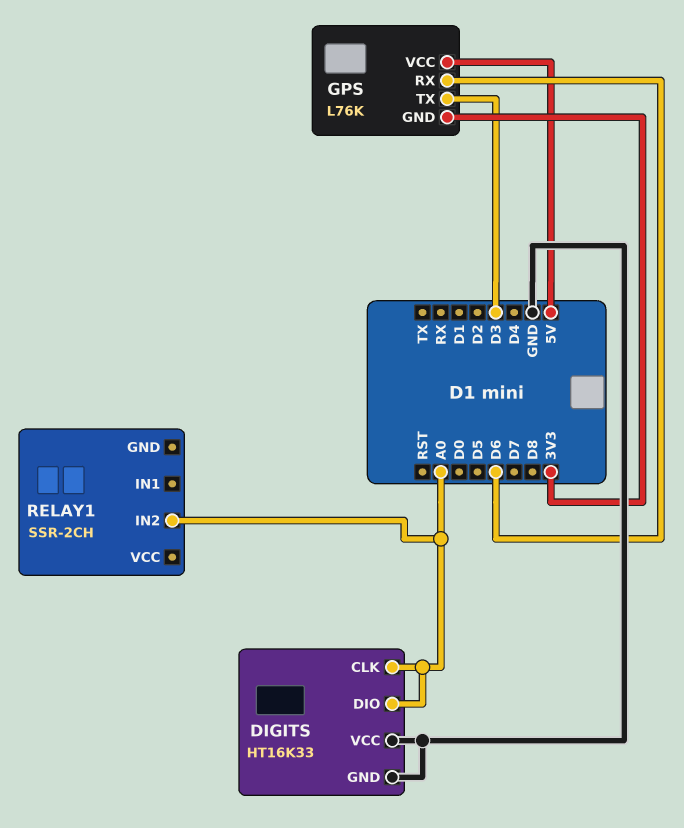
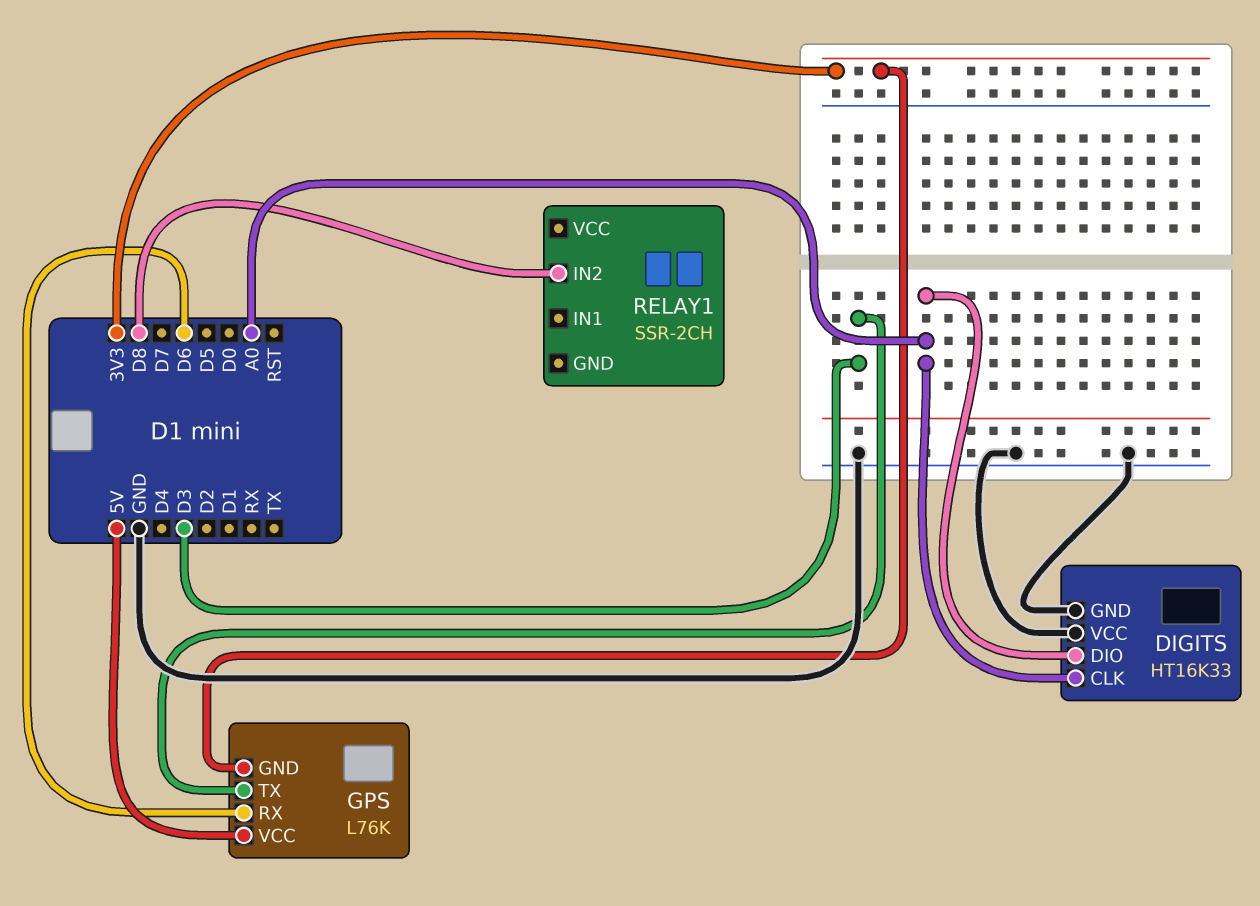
RELAY1 pin IN2: A0 -> D8

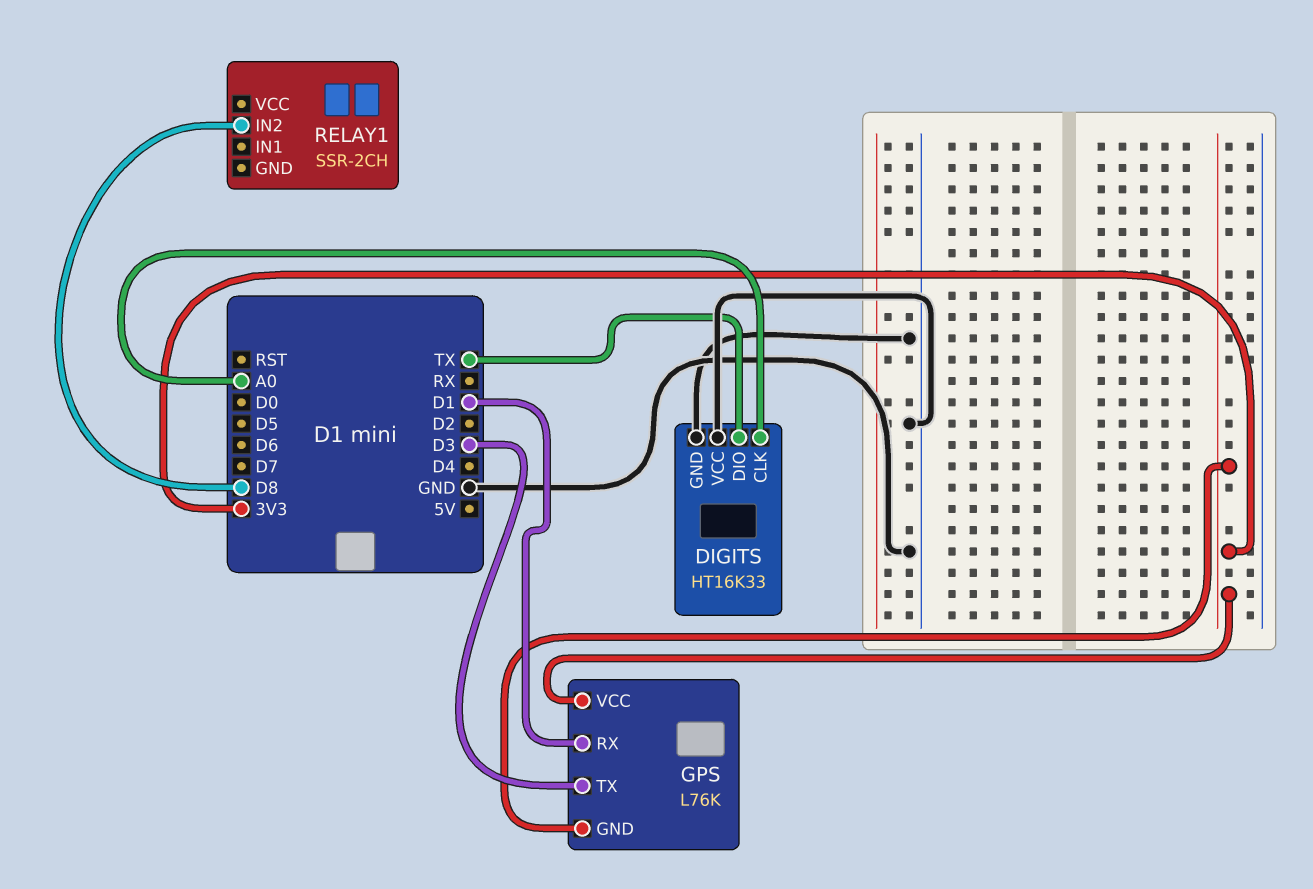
DIGITS pin DIO: A0 -> TX
GPS pin RX: D6 -> D1
GPS pin VCC: 5V -> 3V3

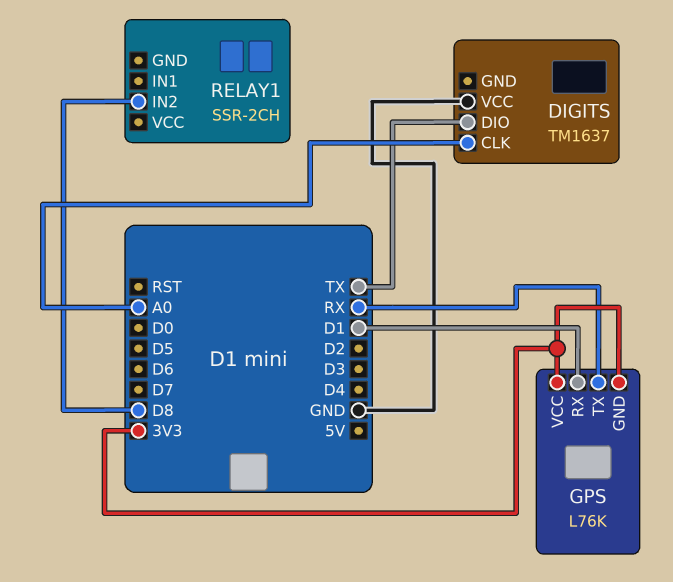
DIGITS: HT16K33 -> TM1637
DIGITS pin GND: GND -> none
GPS pin TX: D3 -> RX

